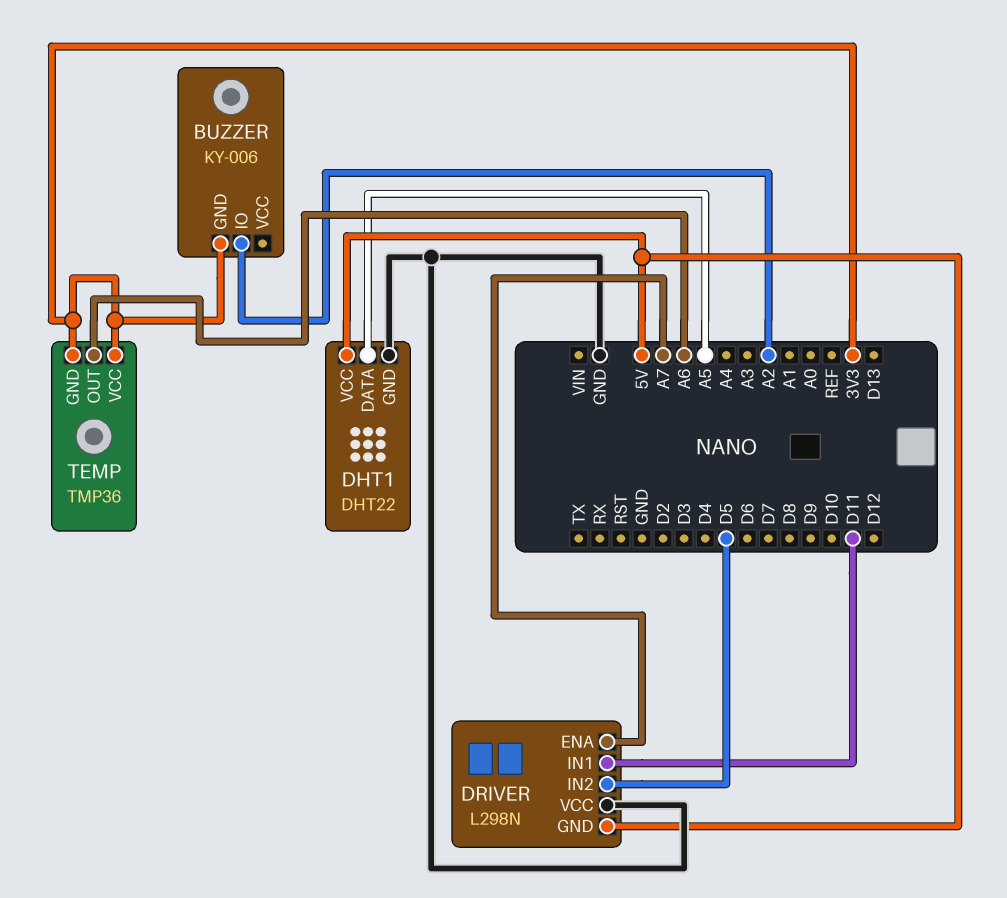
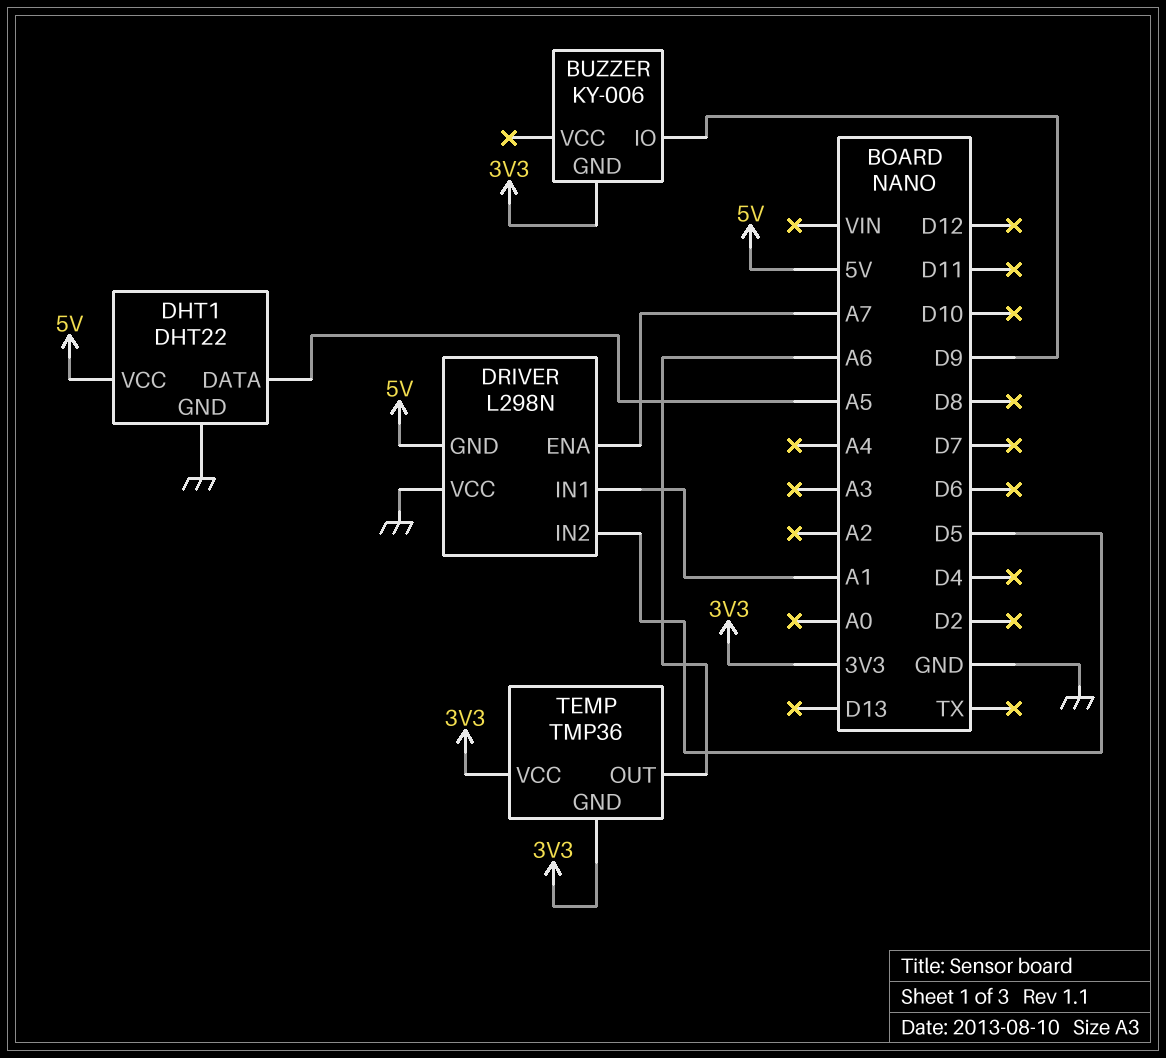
BUZZER pin IO: A2 -> D9
DRIVER pin IN1: D11 -> A1

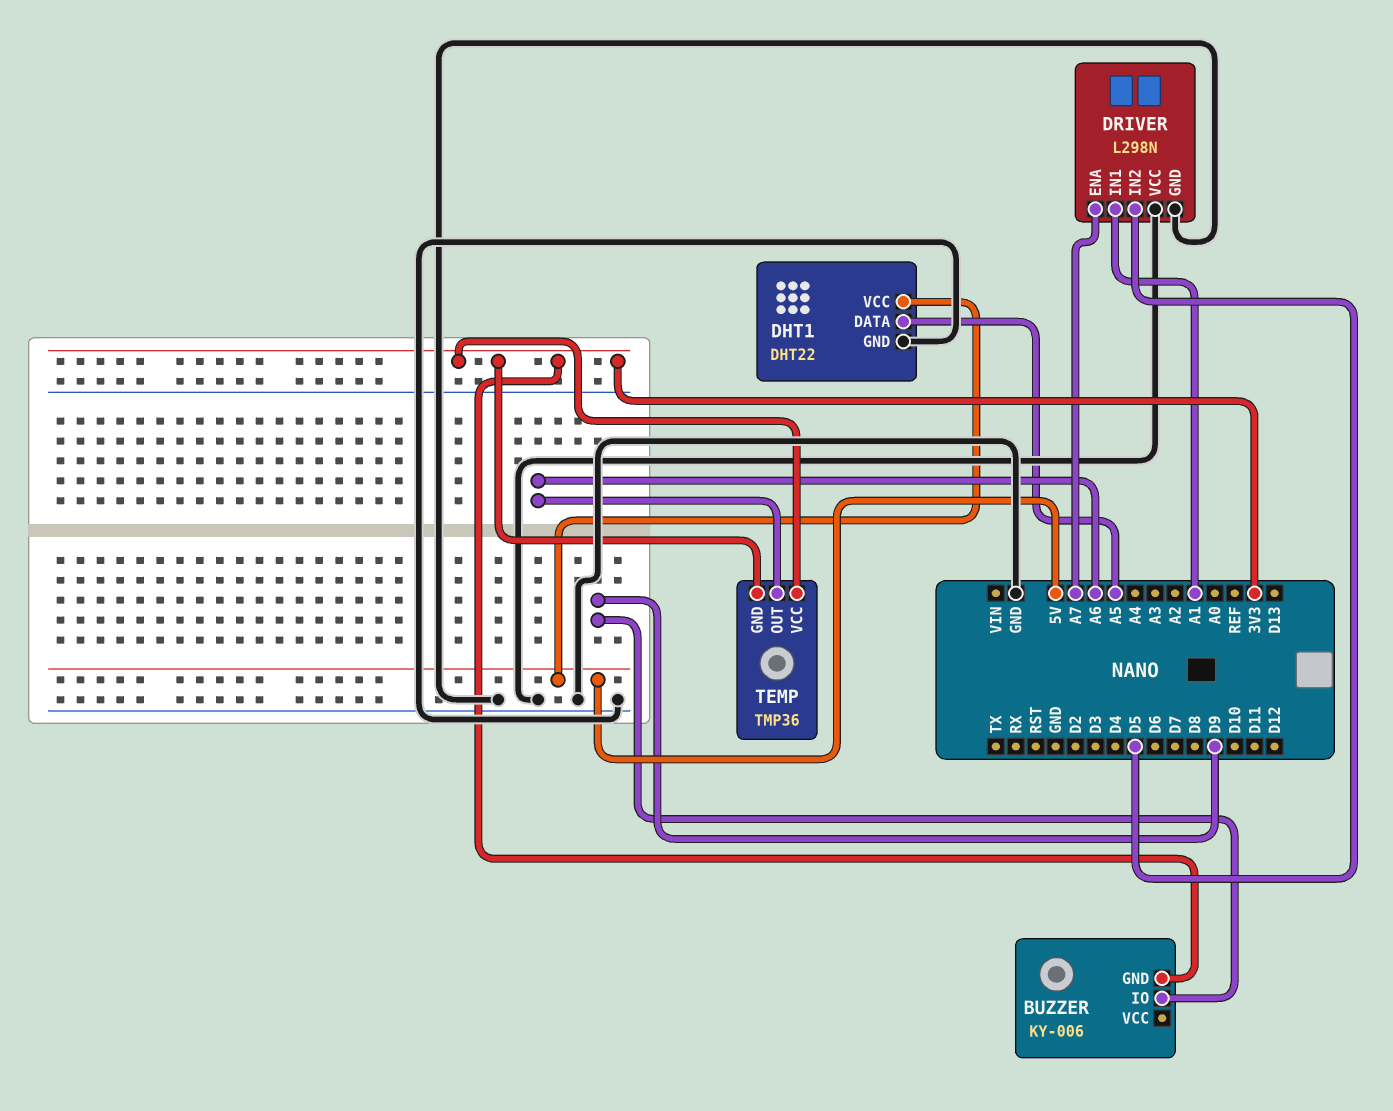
DRIVER pin GND: 5V -> GND

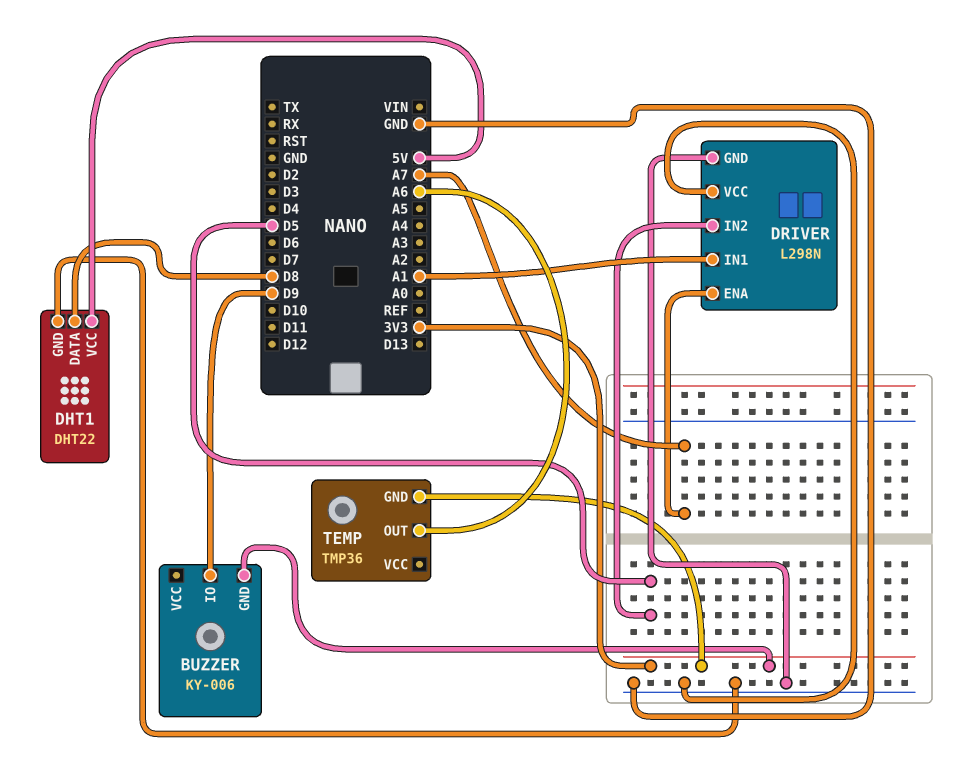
DHT1 pin DATA: A5 -> D8
TEMP pin VCC: 3V3 -> none

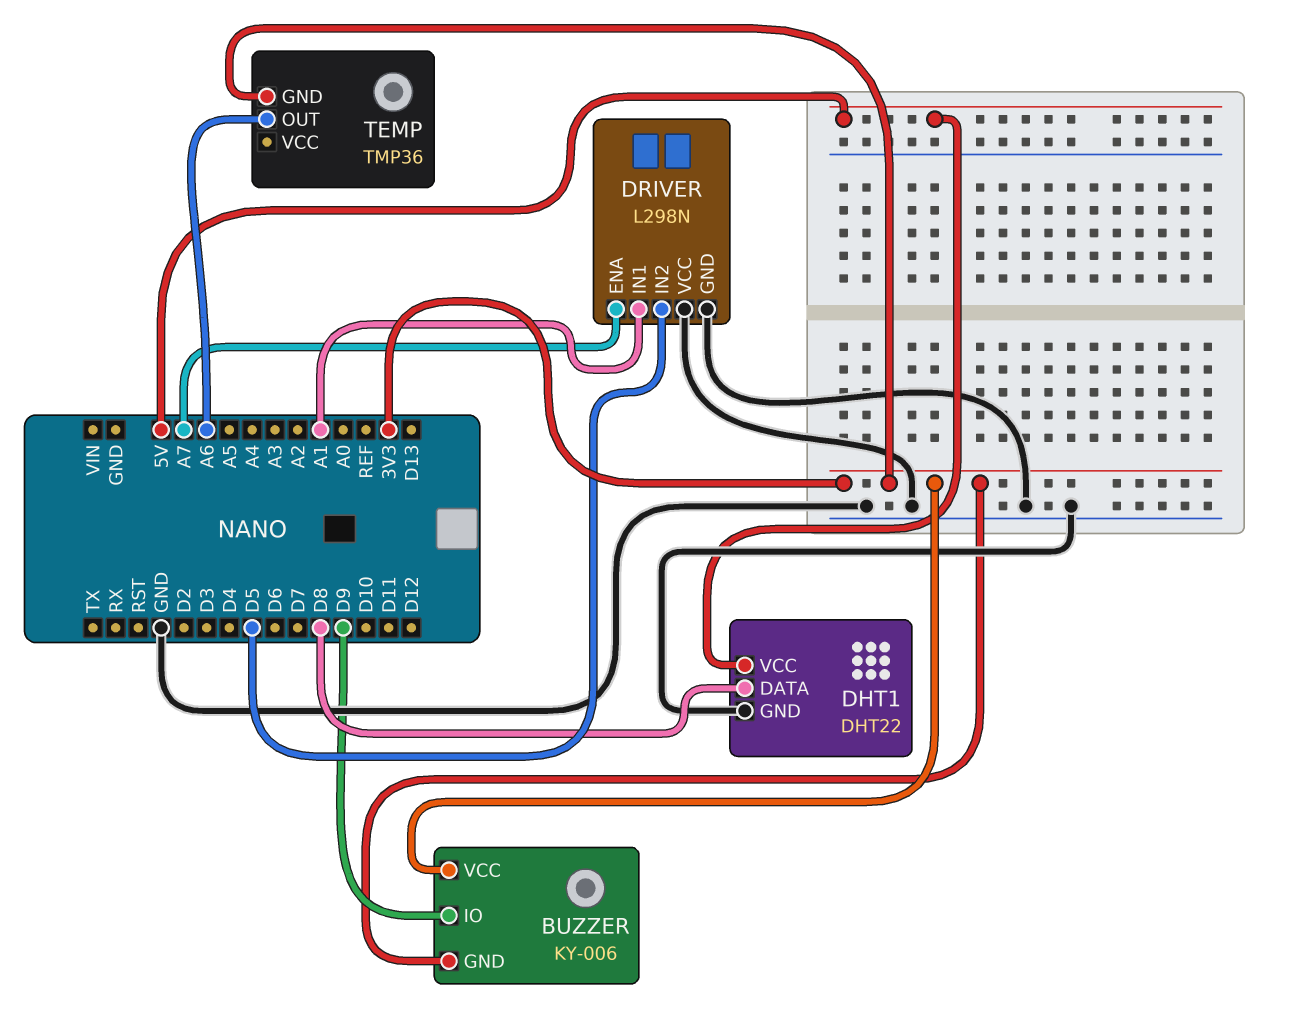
BUZZER pin VCC: none -> 3V3

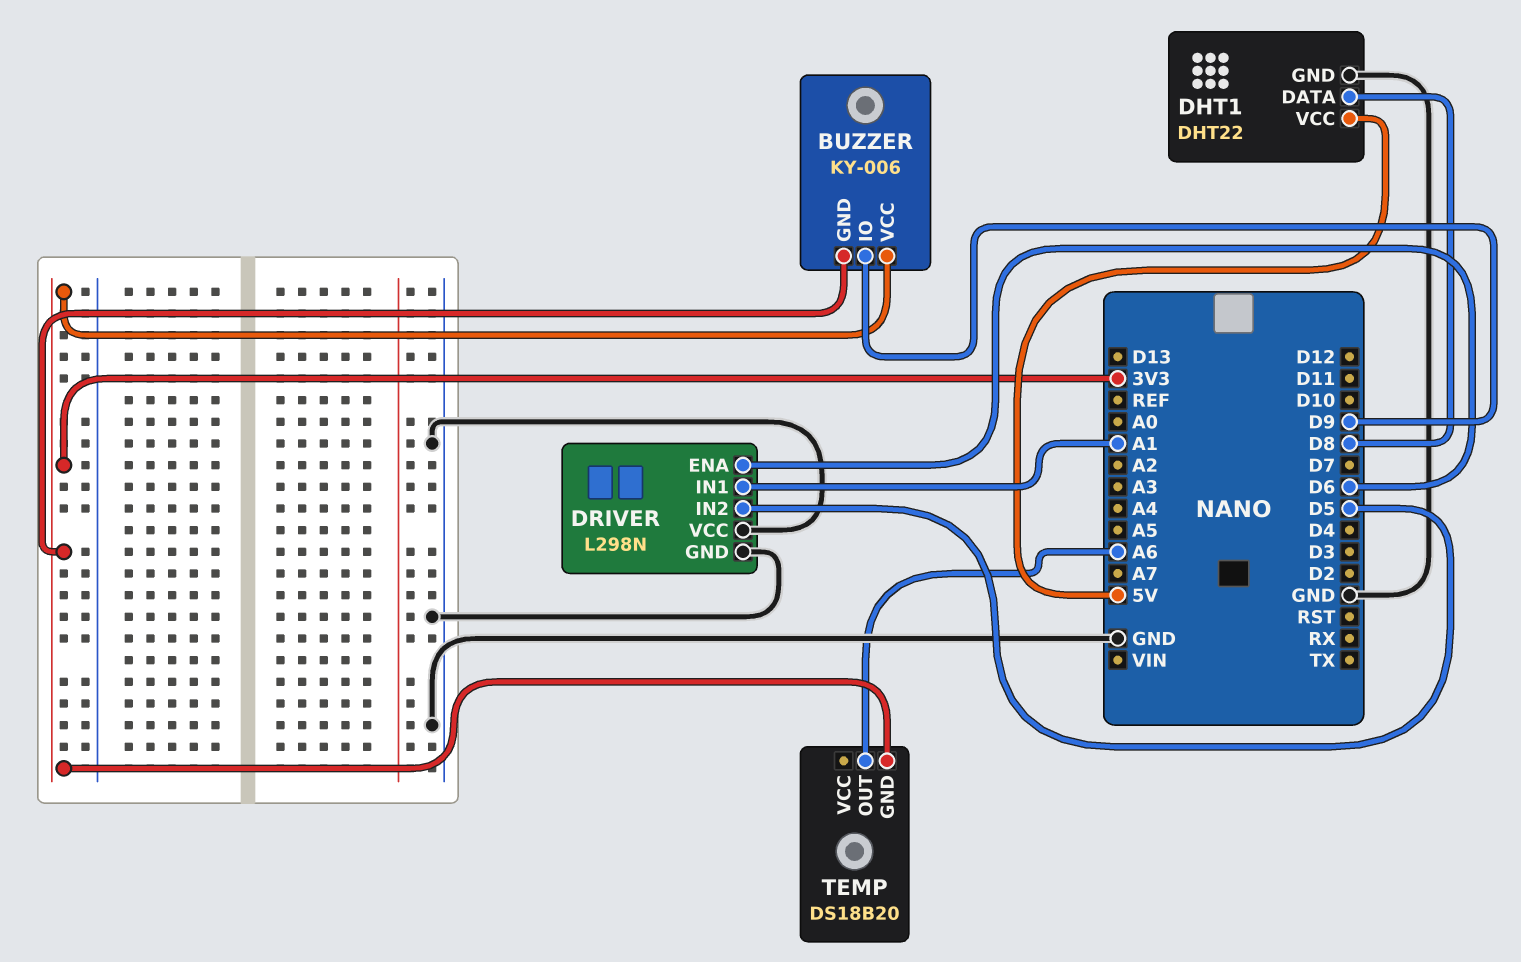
DRIVER pin ENA: A7 -> D6
TEMP: TMP36 -> DS18B20

